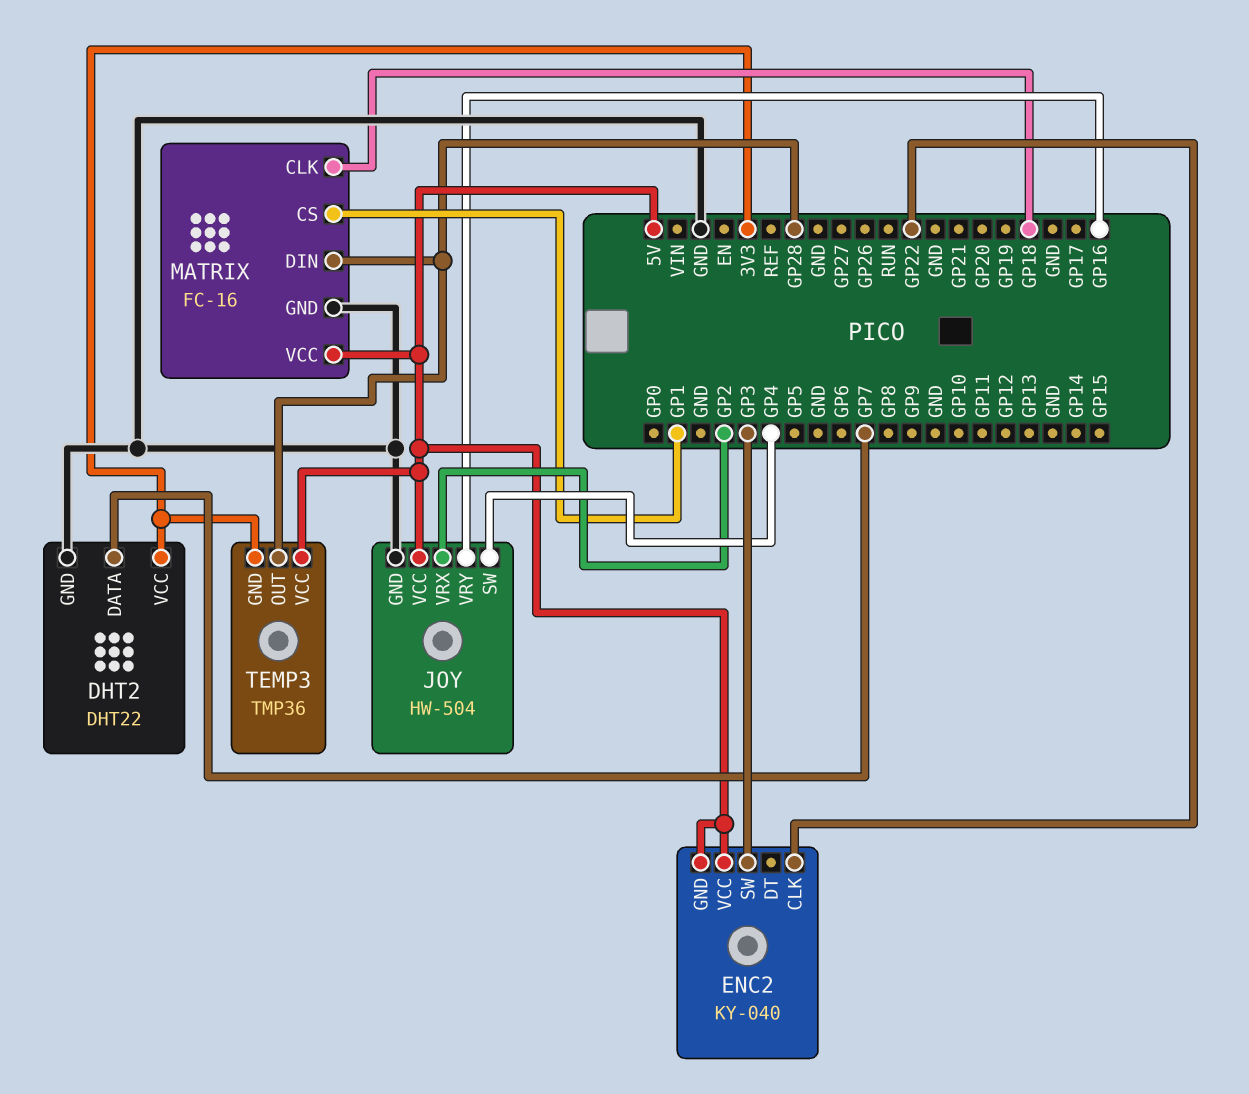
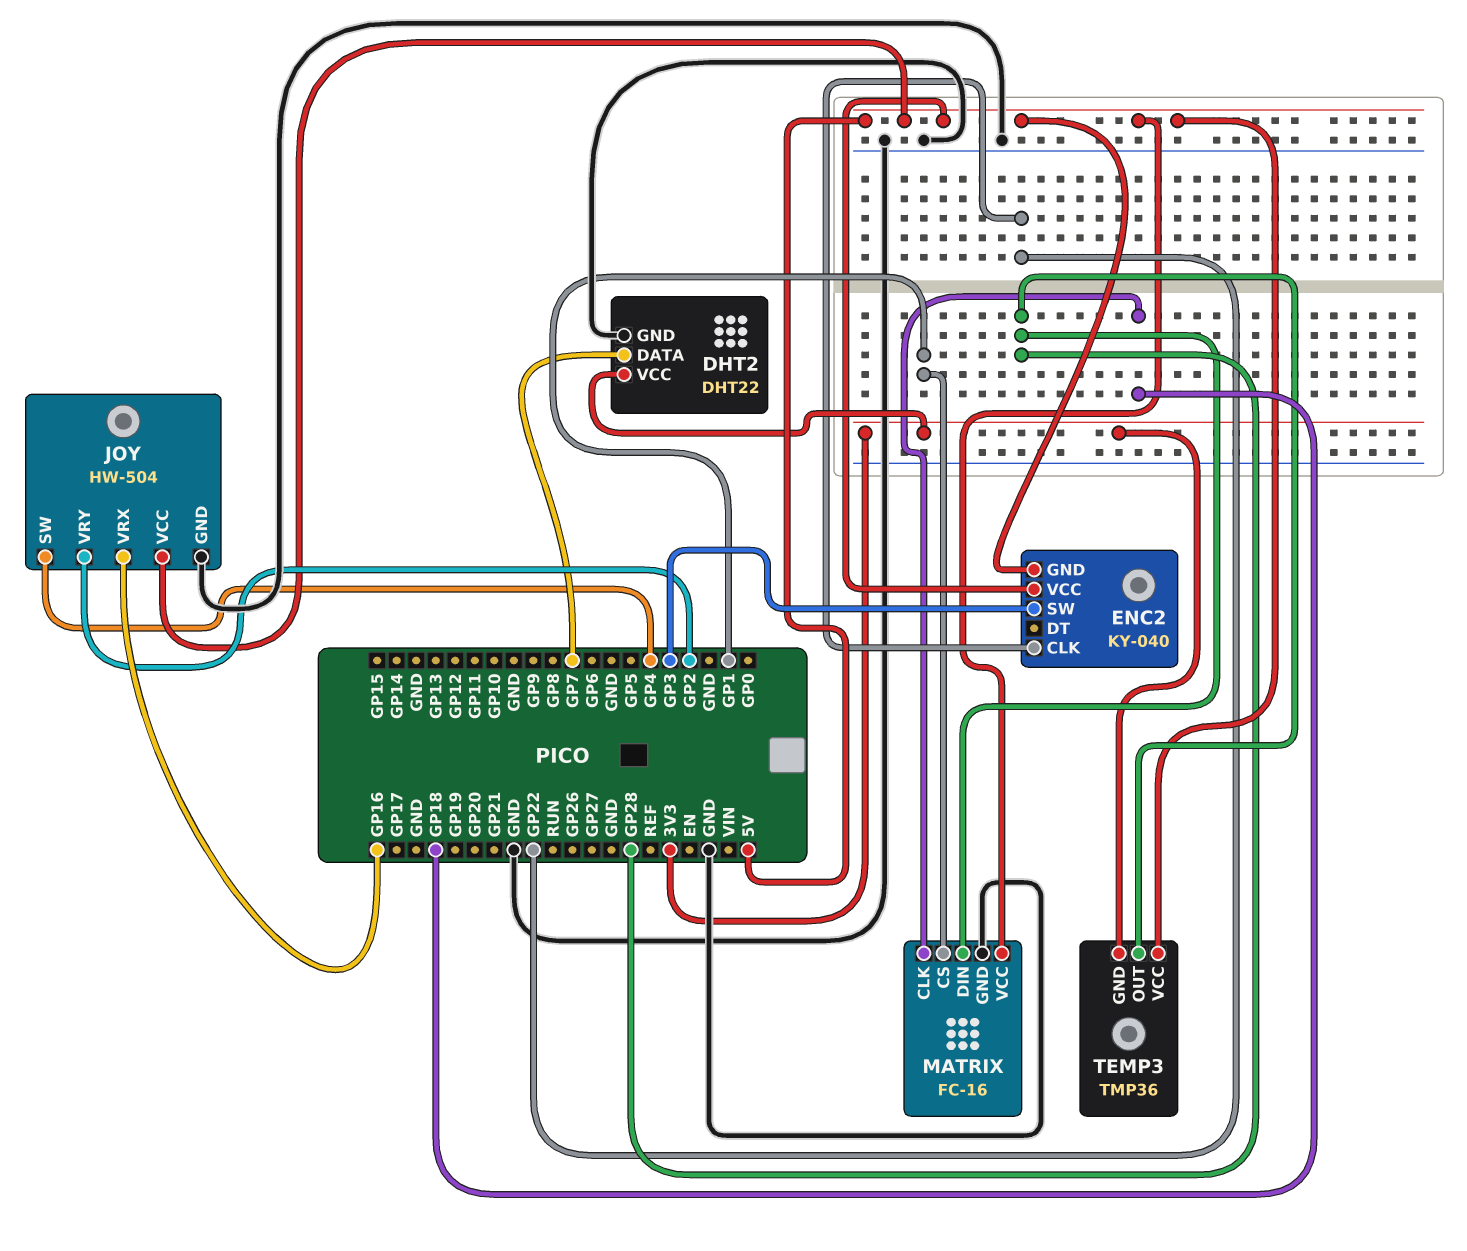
JOY pin VRX: GP2 -> GP16
JOY pin VRY: GP16 -> GP2

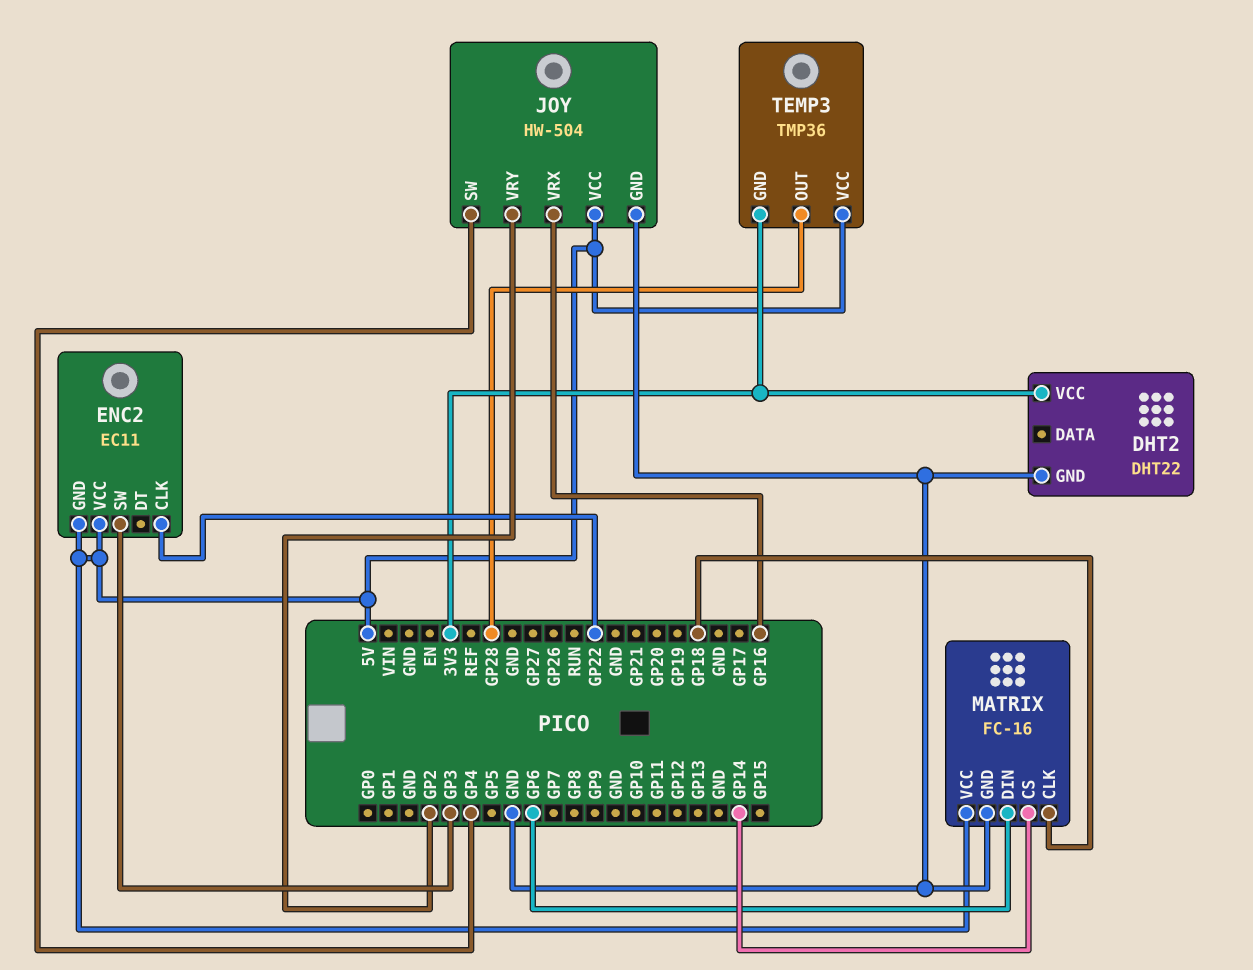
DHT2 pin DATA: GP7 -> none
ENC2: KY-040 -> EC11
MATRIX pin CS: GP1 -> GP14
MATRIX pin DIN: GP28 -> GP6

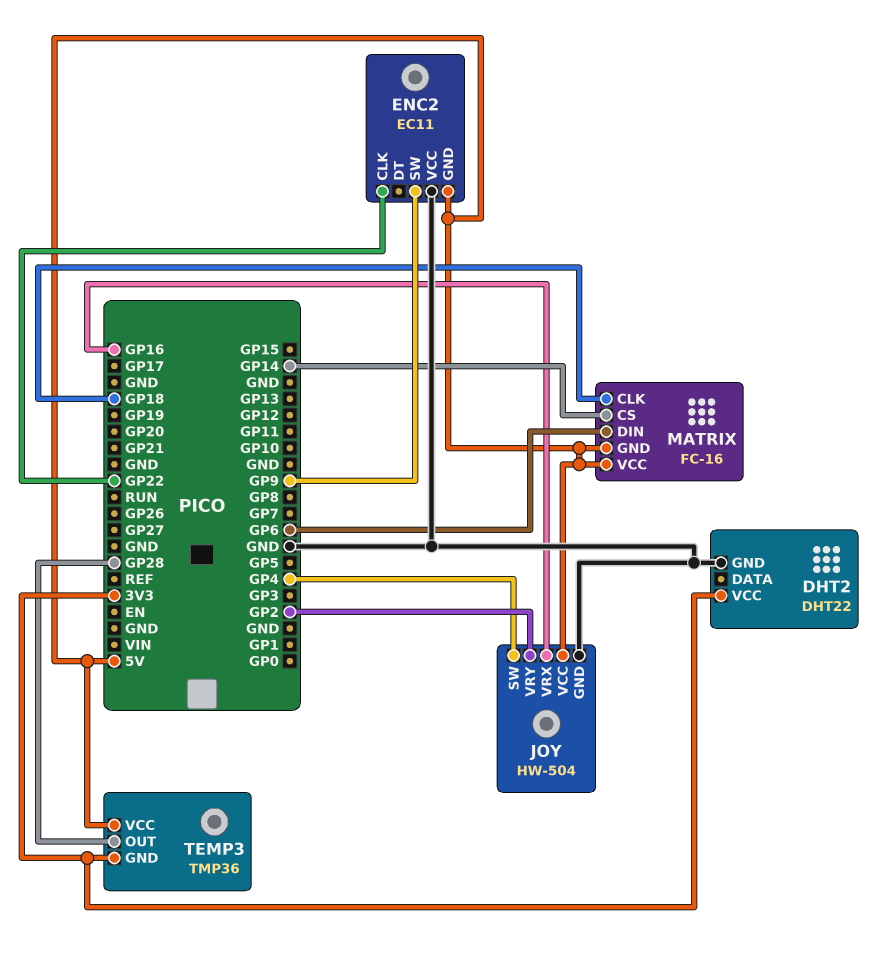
ENC2 pin SW: GP3 -> GP9
ENC2 pin VCC: 5V -> GND
MATRIX pin GND: GND -> 5V

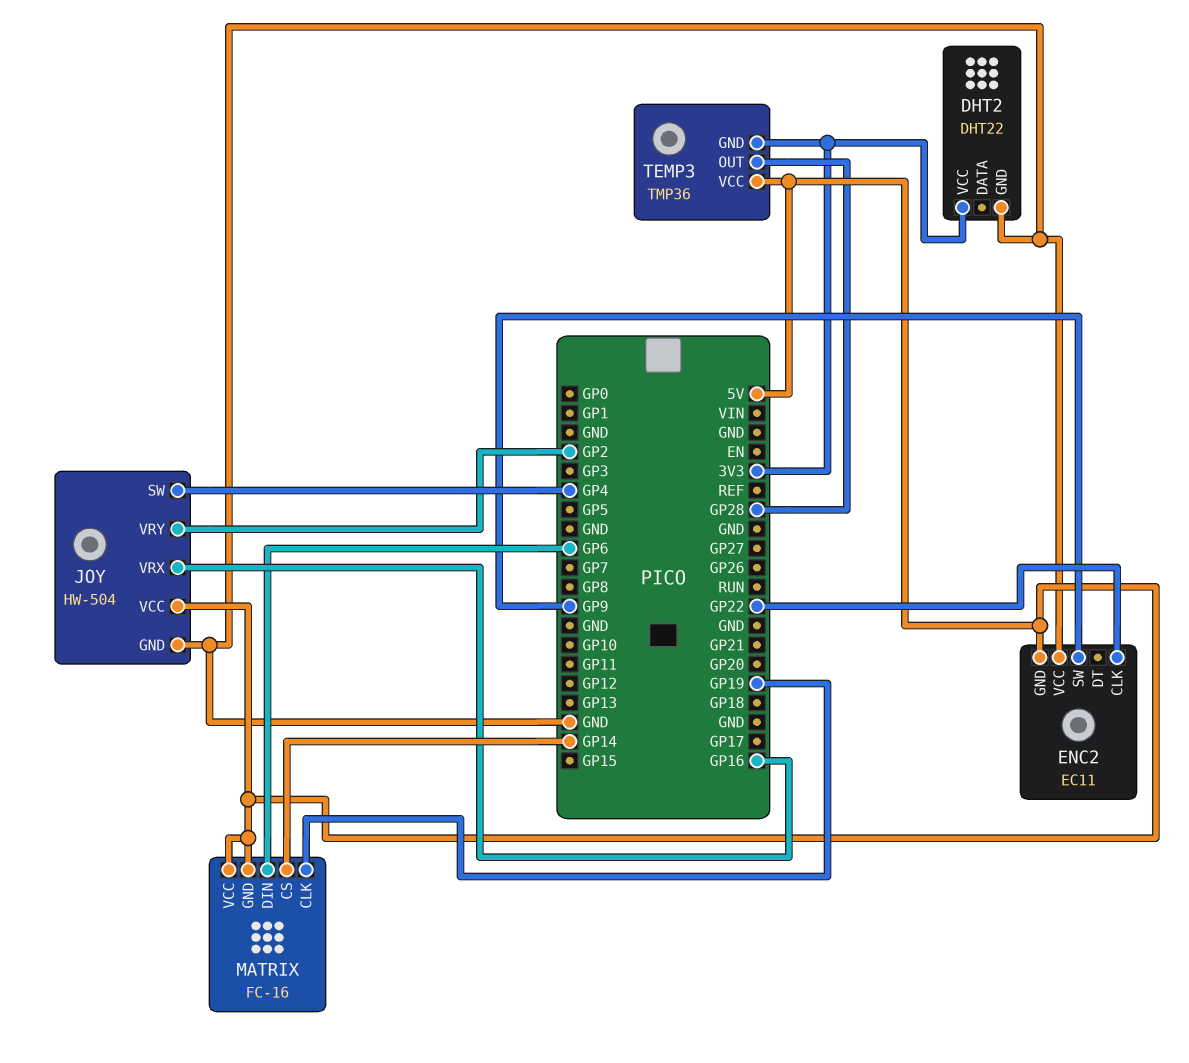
MATRIX pin CLK: GP18 -> GP19

